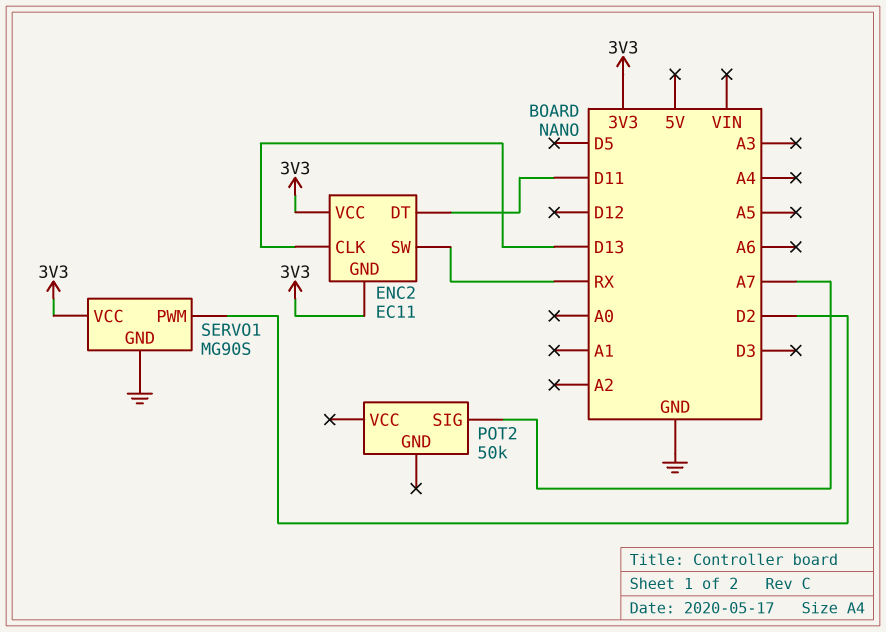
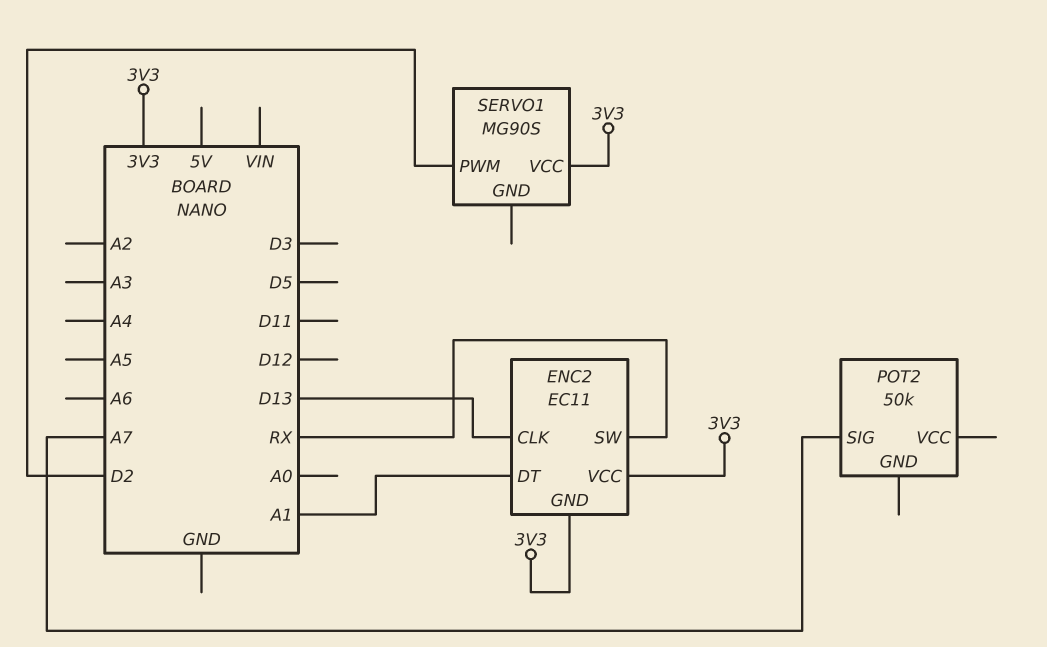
ENC2 pin DT: D11 -> A1
SERVO1 pin GND: GND -> none

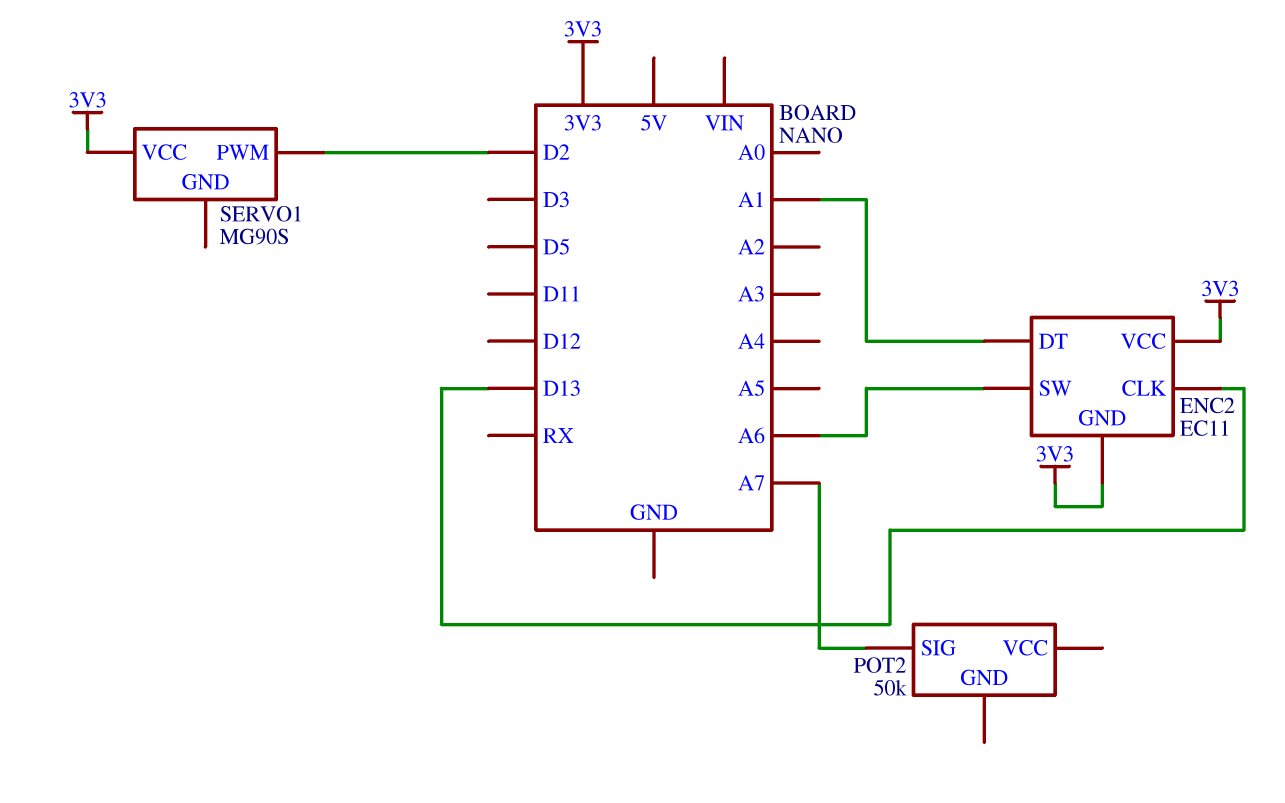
ENC2 pin SW: RX -> A6

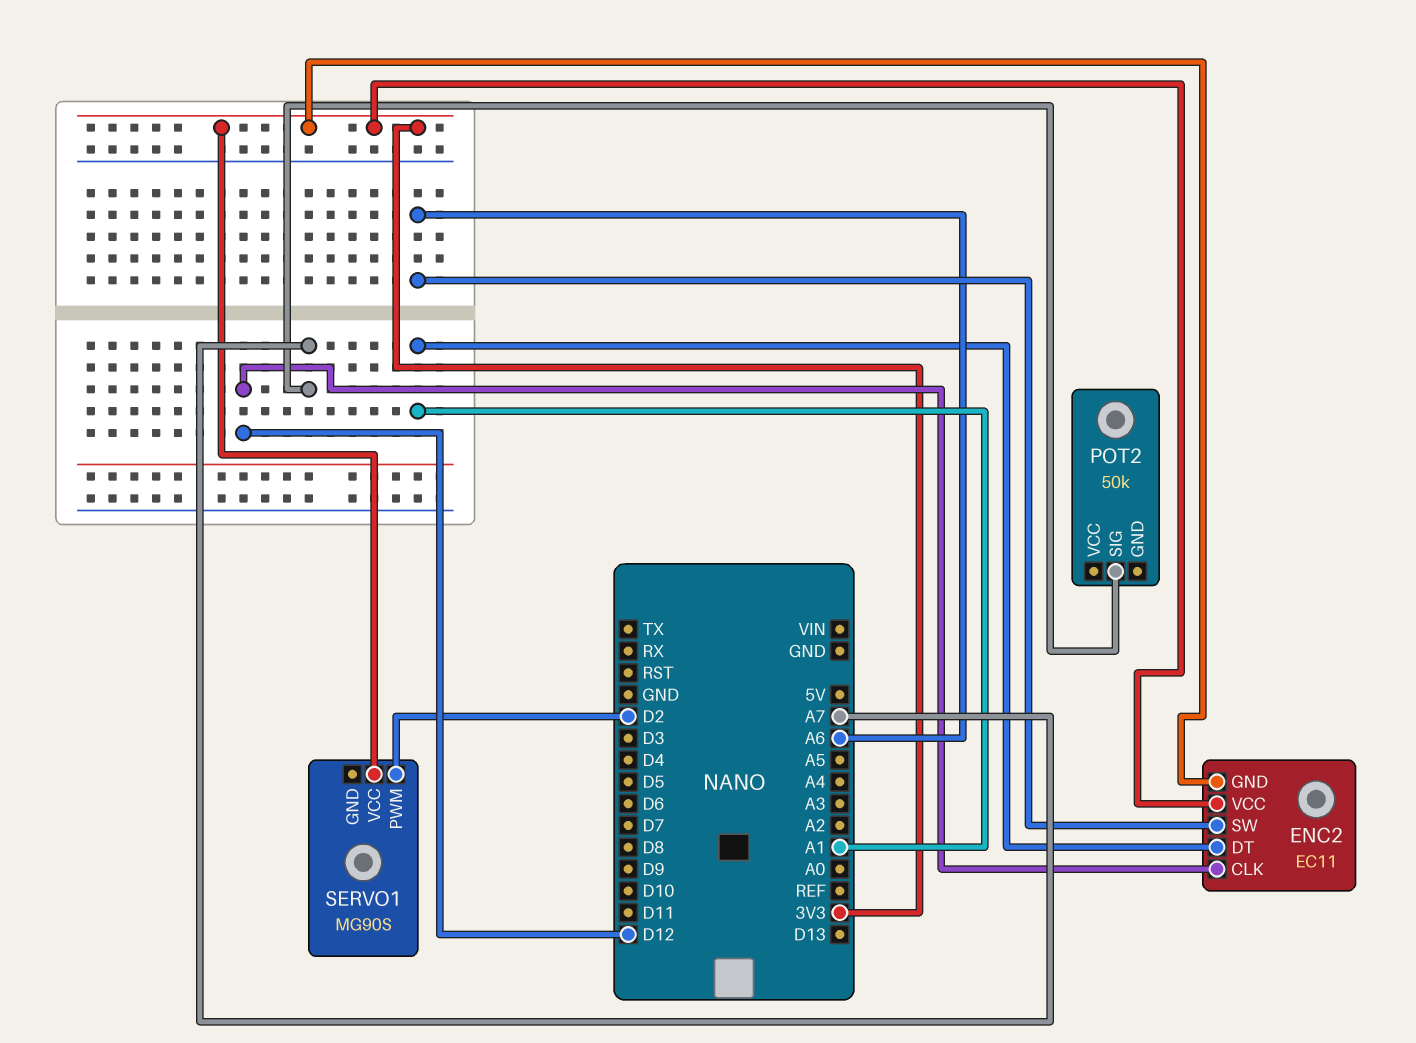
ENC2 pin CLK: D13 -> D12

